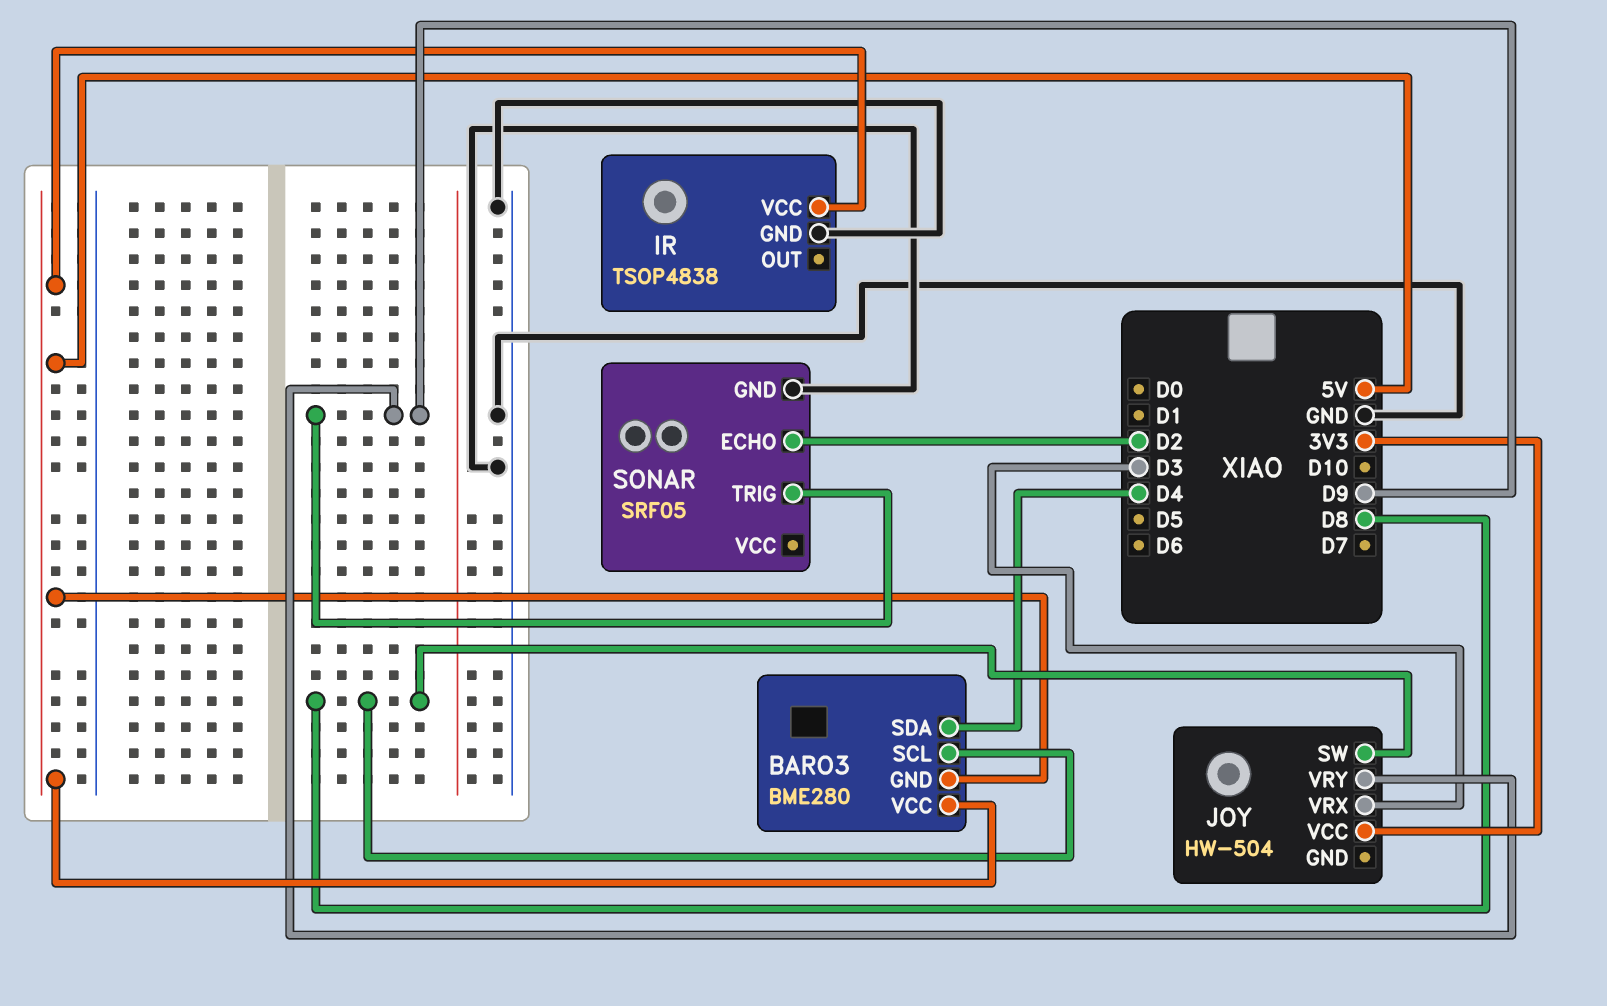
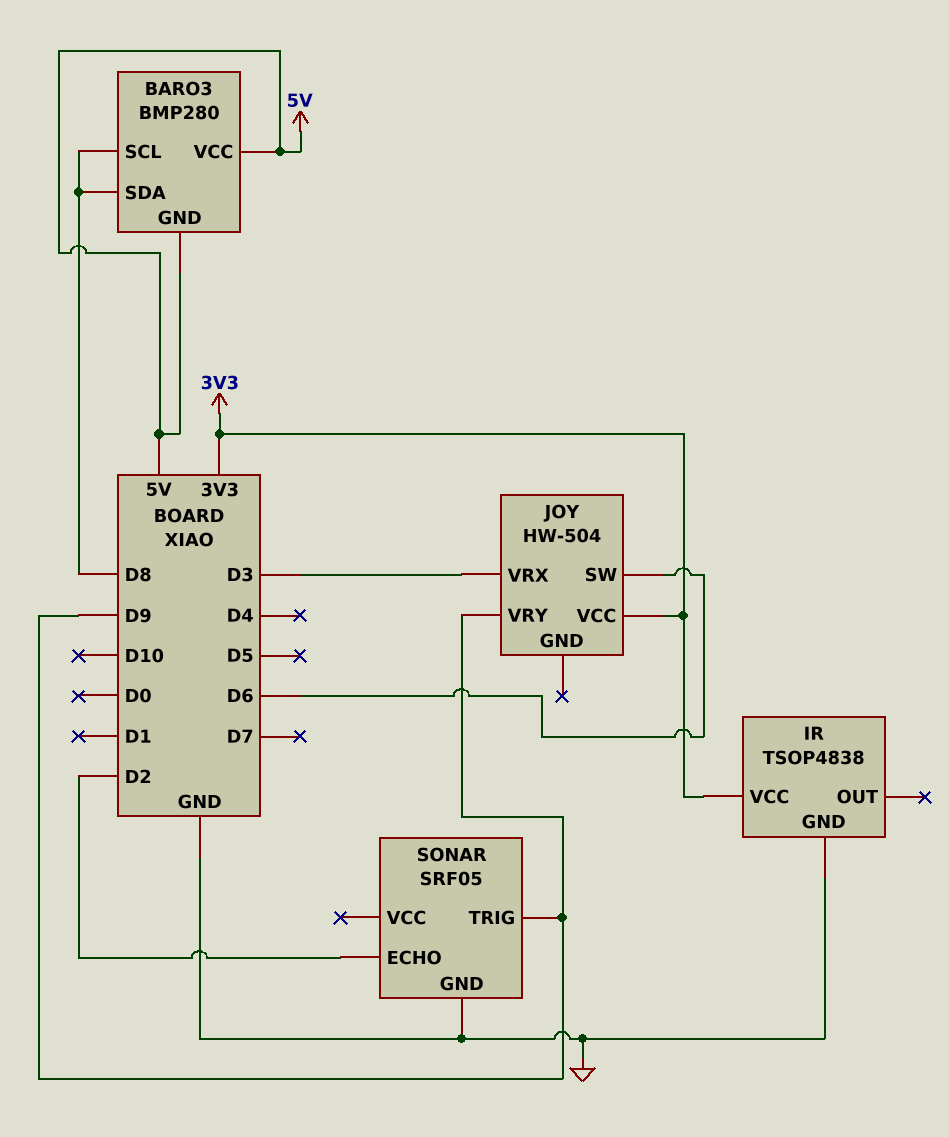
BARO3: BME280 -> BMP280
BARO3 pin SDA: D4 -> D8
IR pin VCC: 5V -> 3V3
JOY pin SW: D8 -> D6

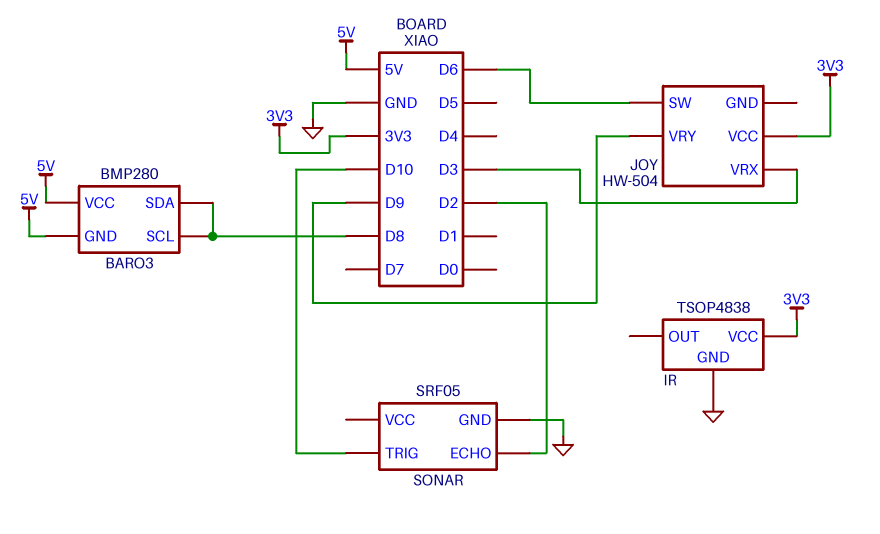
SONAR pin TRIG: D9 -> D10

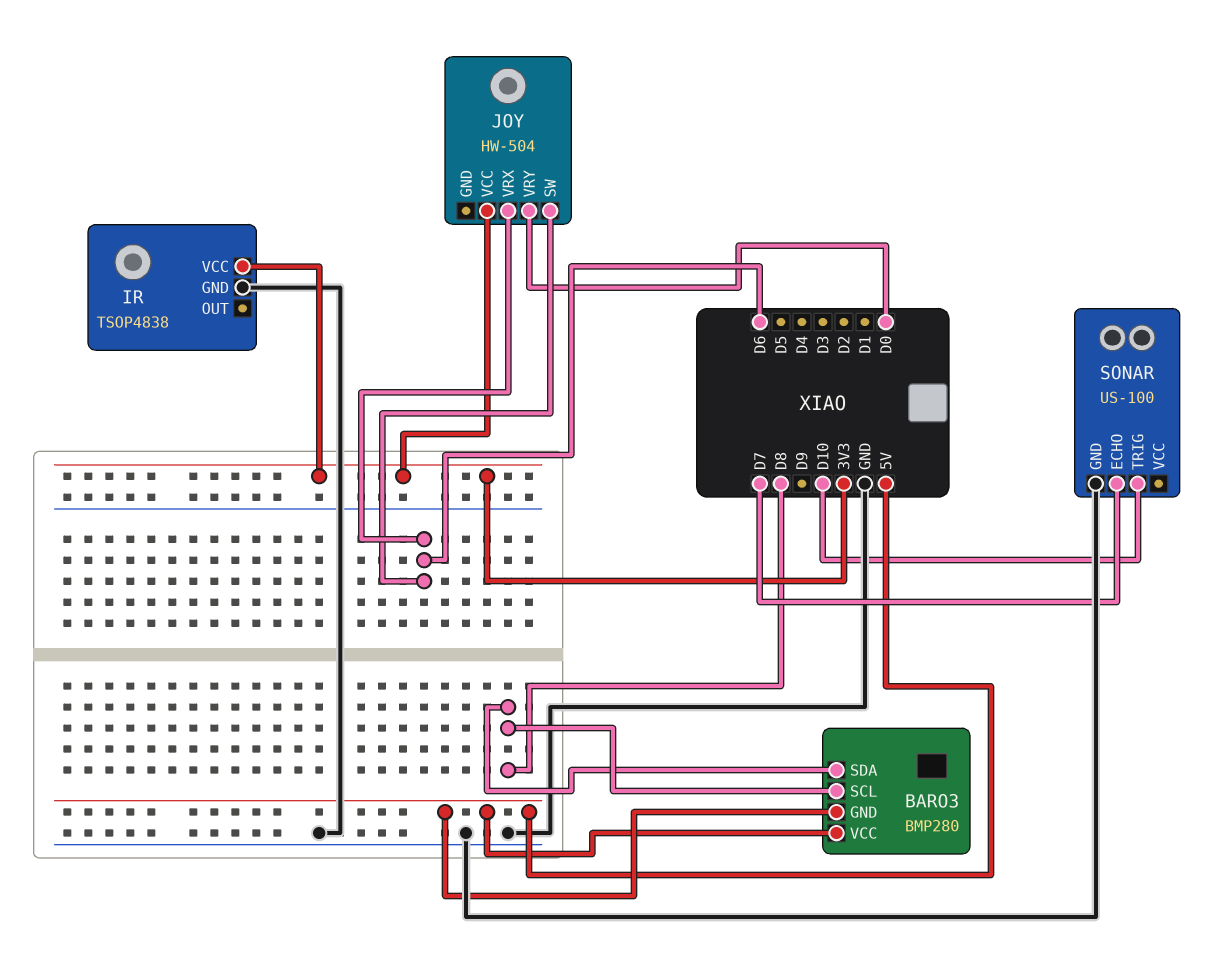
JOY pin VRX: D3 -> D6
JOY pin VRY: D9 -> D0
SONAR: SRF05 -> US-100
SONAR pin ECHO: D2 -> D7

